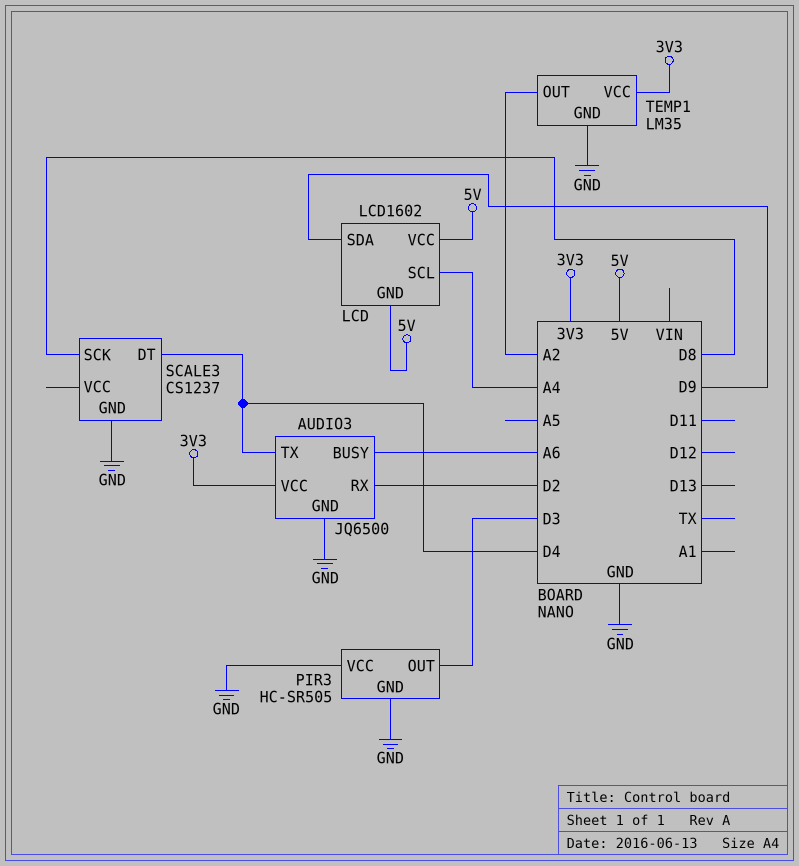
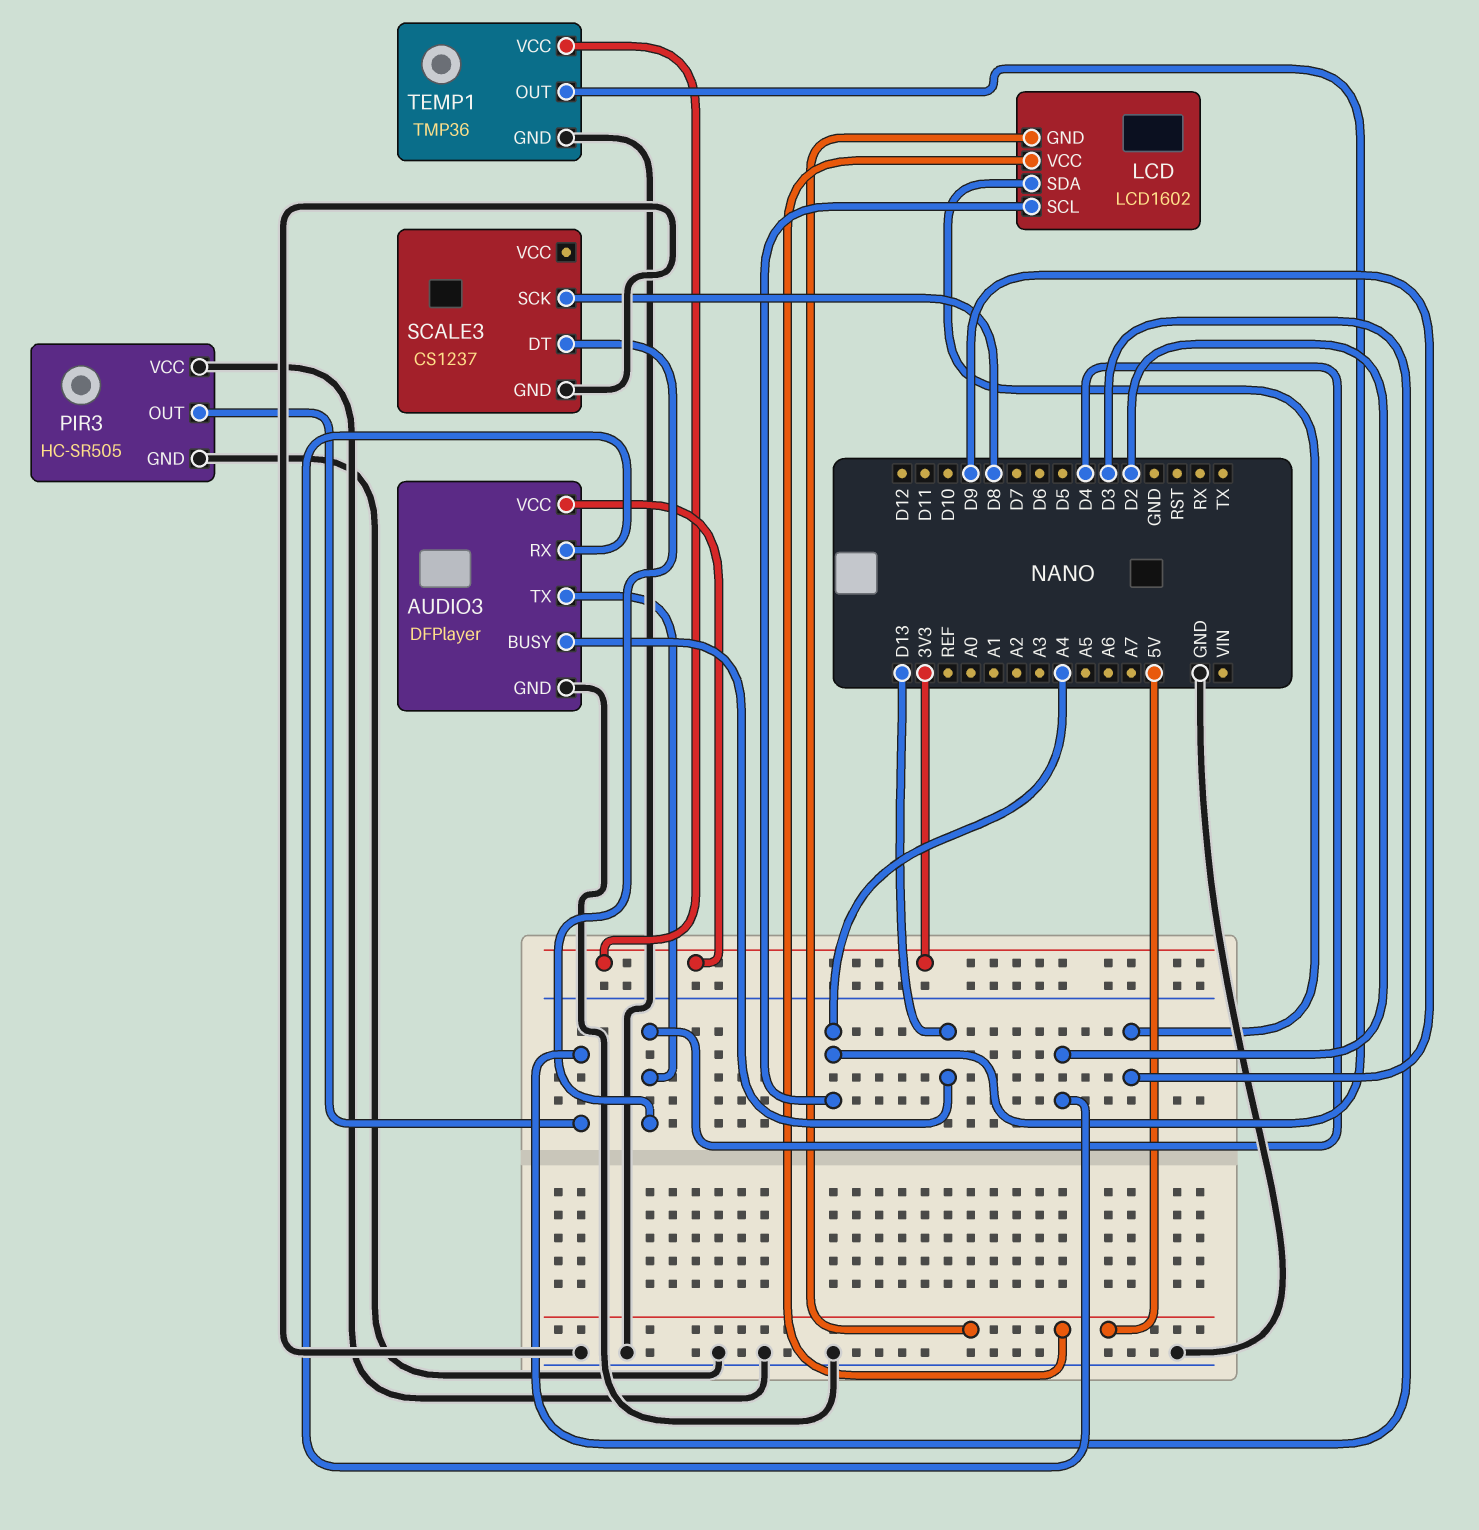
AUDIO3: JQ6500 -> DFPlayer
AUDIO3 pin BUSY: A6 -> D13
TEMP1: LM35 -> TMP36
TEMP1 pin OUT: A2 -> A4

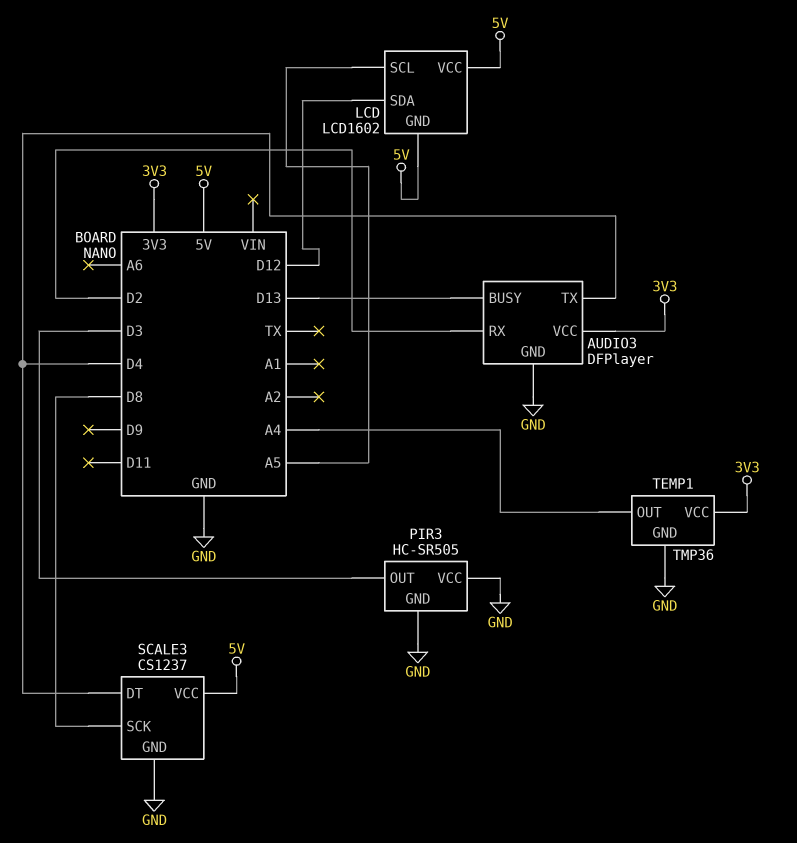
LCD pin SCL: A4 -> A5
LCD pin SDA: D9 -> D12
SCALE3 pin VCC: none -> 5V

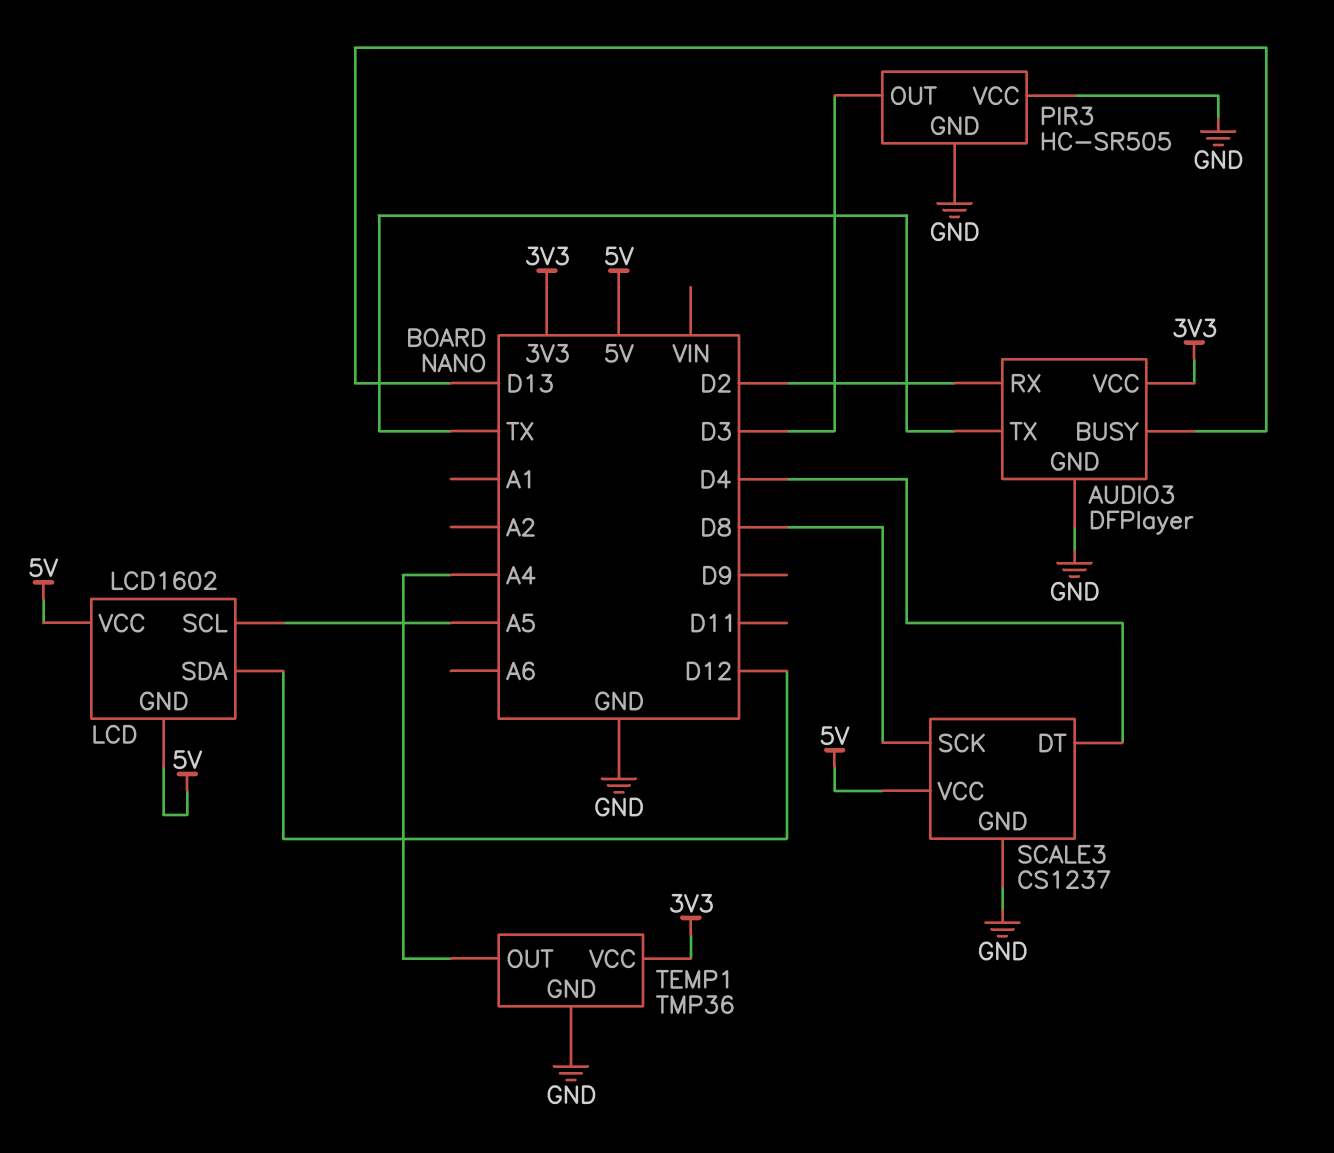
AUDIO3 pin TX: D4 -> TX

